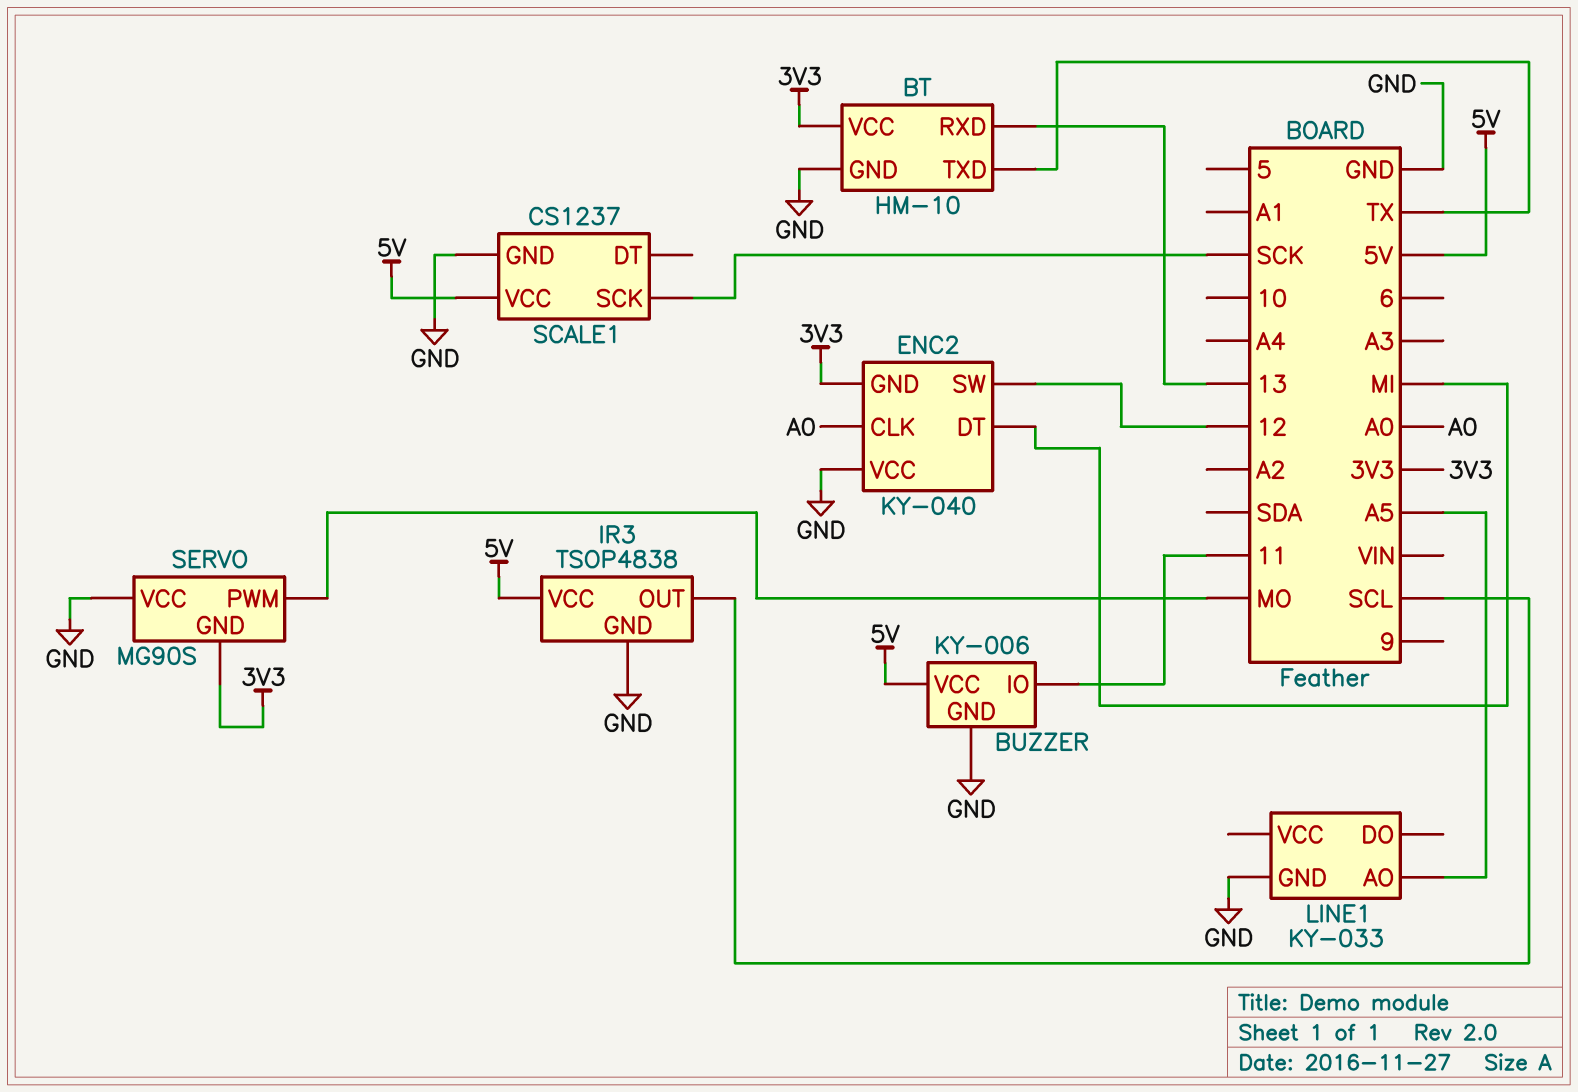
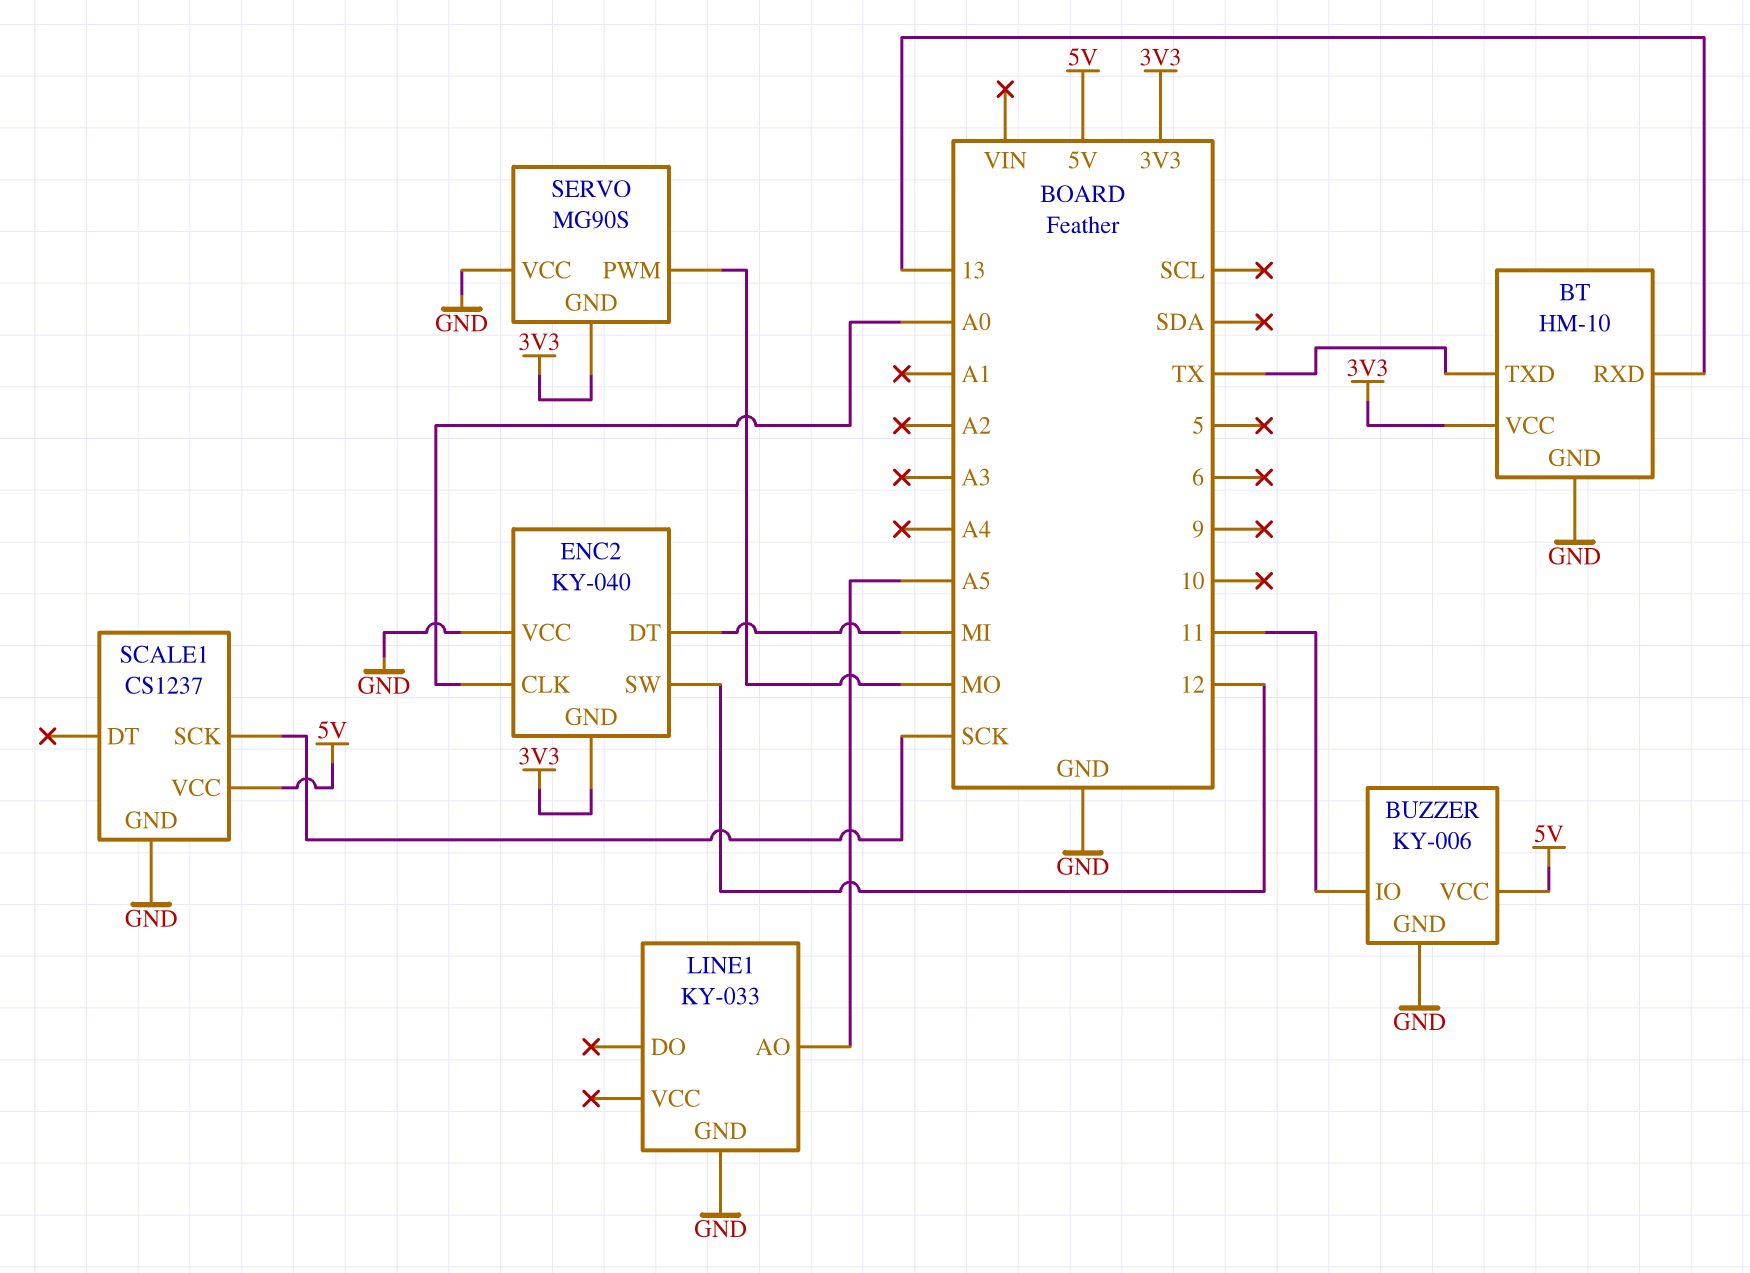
IR3: TSOP4838 -> none
IR3 pin GND: GND -> none
IR3 pin OUT: SCL -> none
IR3 pin VCC: 5V -> none

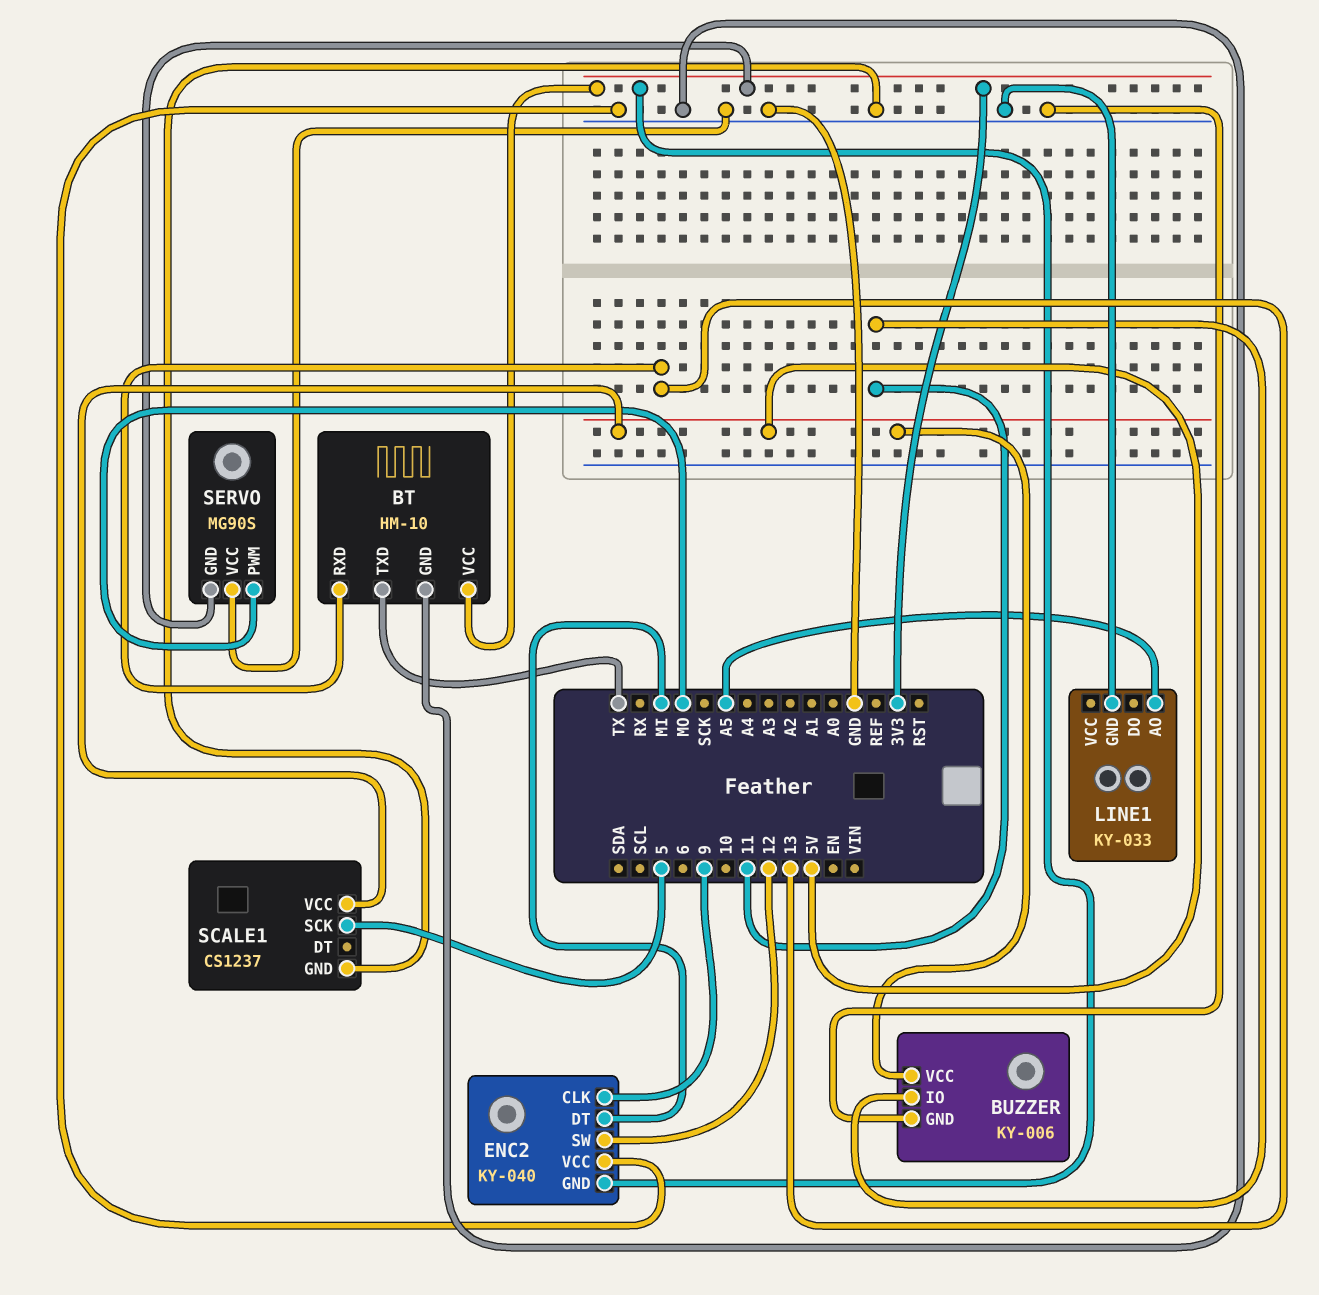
ENC2 pin CLK: A0 -> 9
SCALE1 pin SCK: SCK -> 5

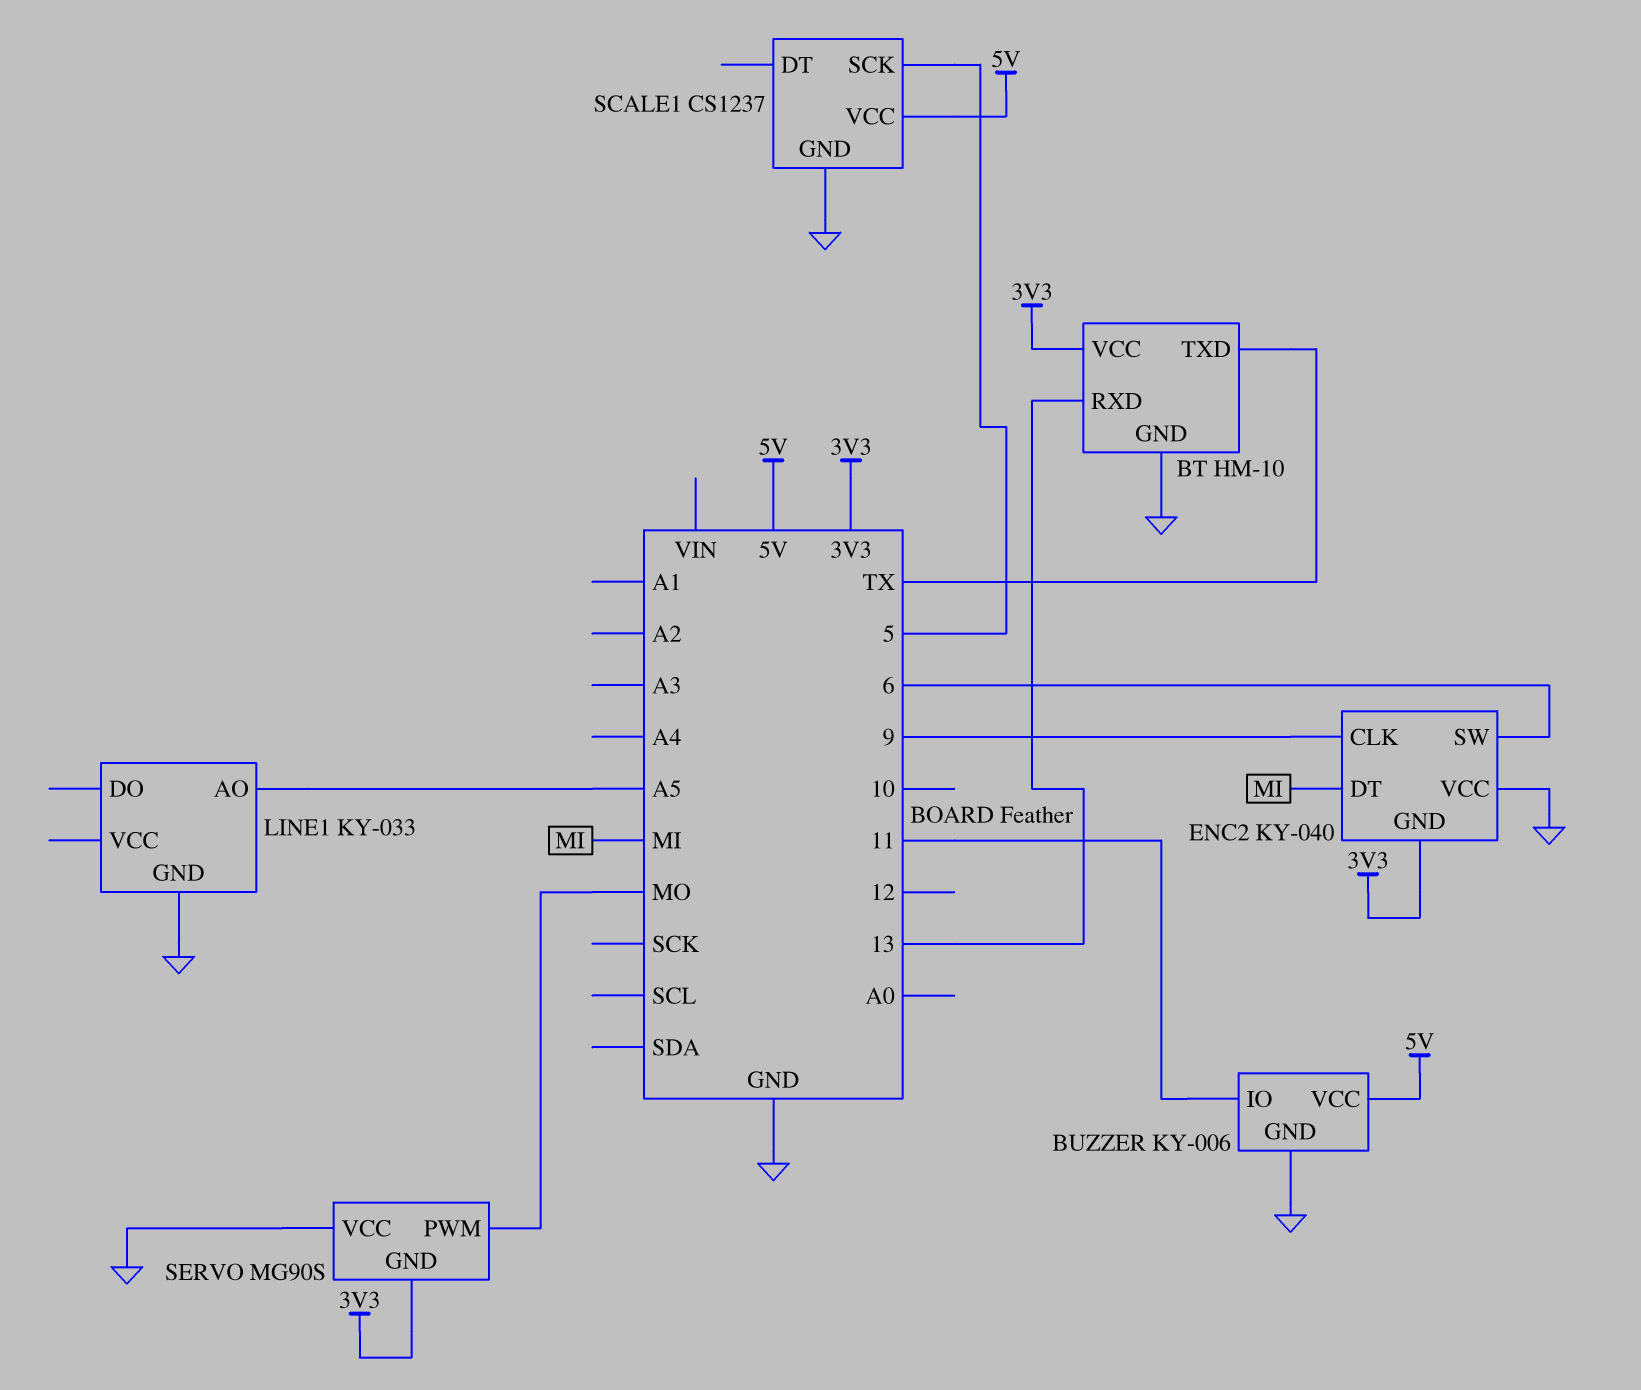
ENC2 pin SW: 12 -> 6

